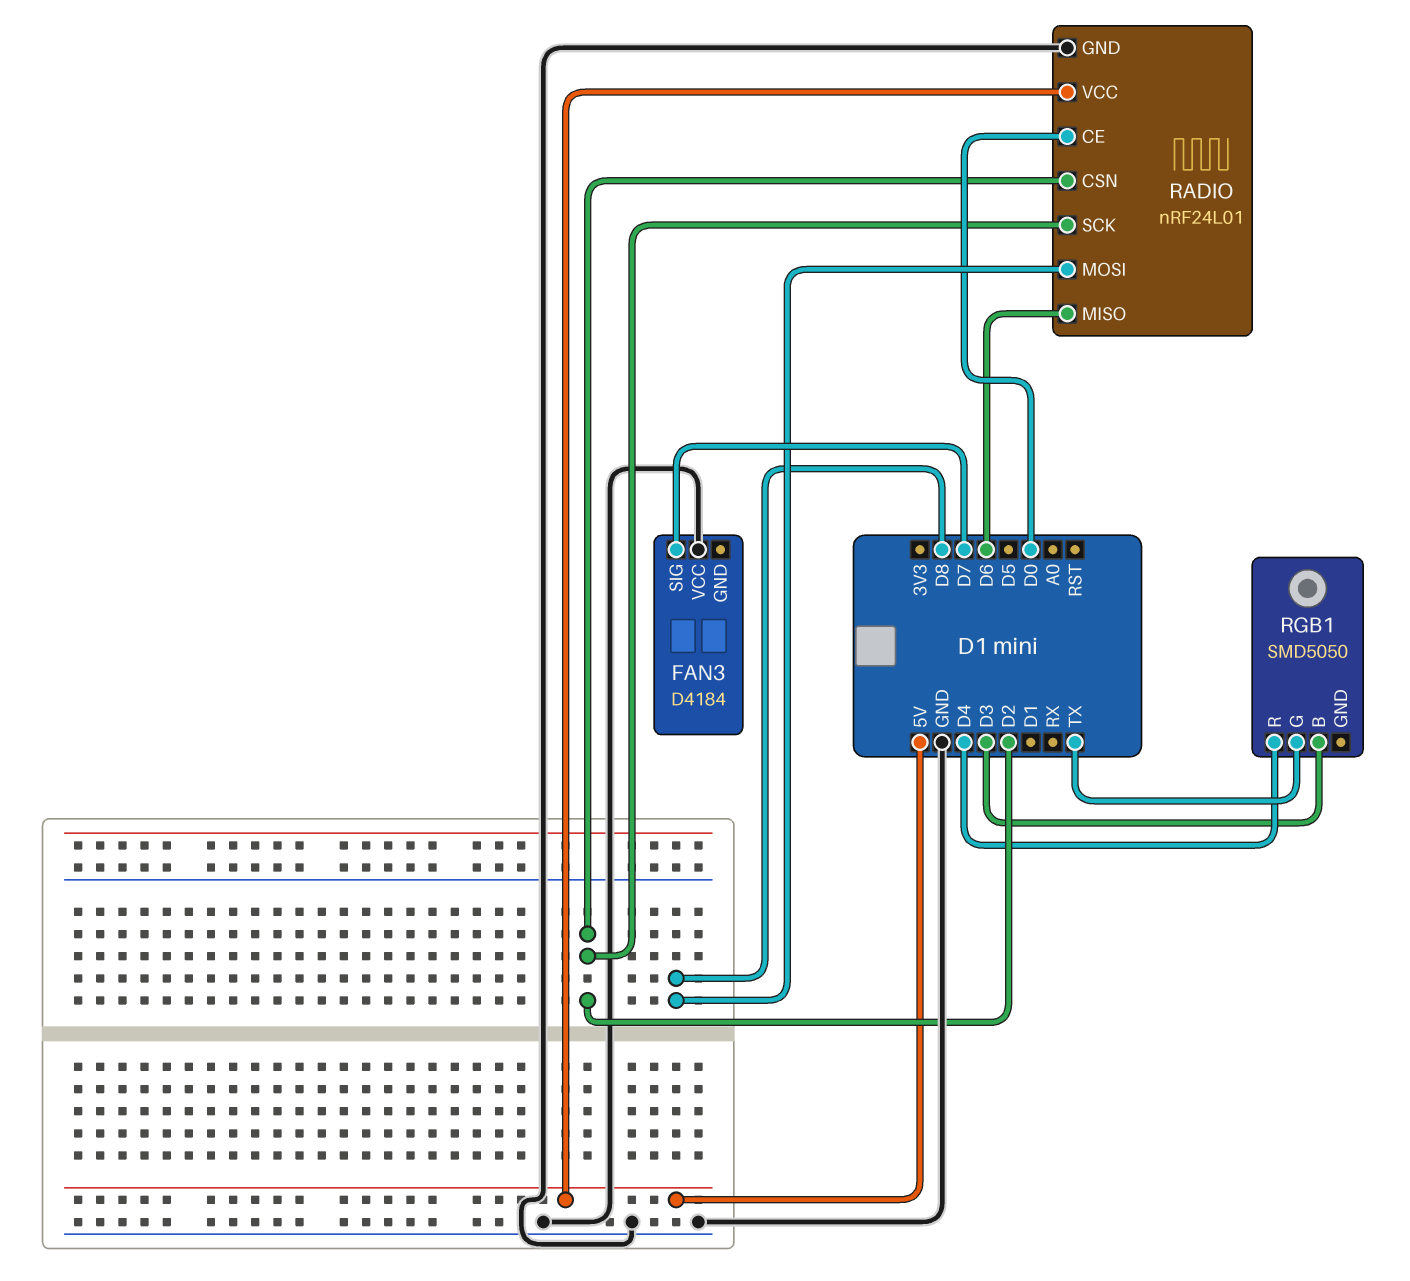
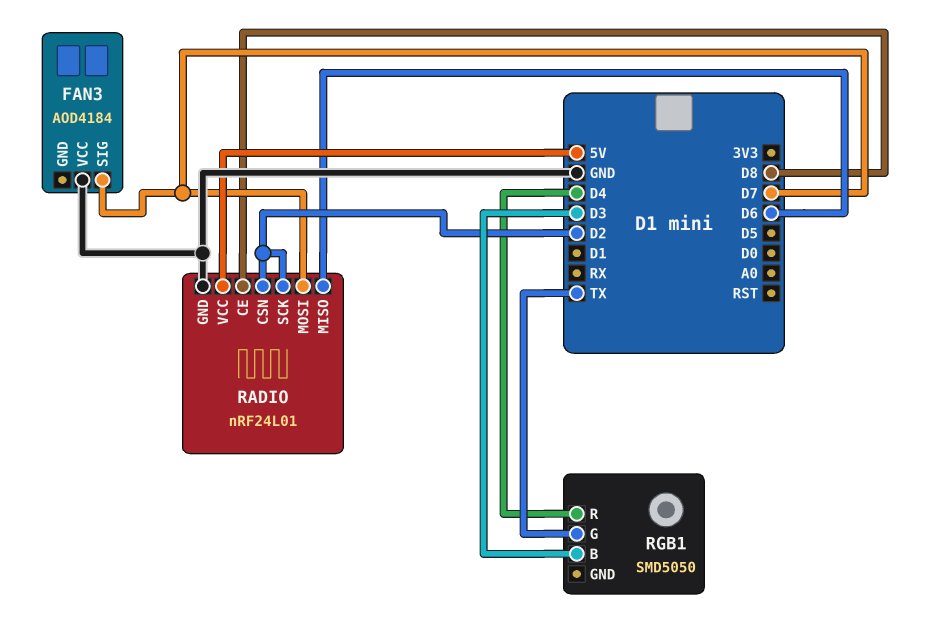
FAN3: D4184 -> AOD4184
RADIO pin CE: D0 -> D8
RADIO pin MOSI: D8 -> D7

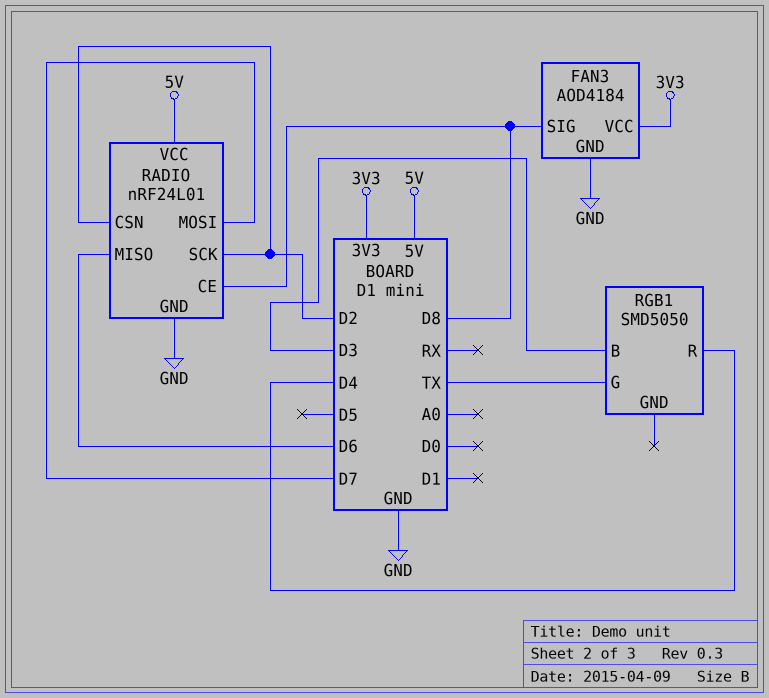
FAN3 pin GND: none -> GND
FAN3 pin SIG: D7 -> D8
FAN3 pin VCC: GND -> 3V3

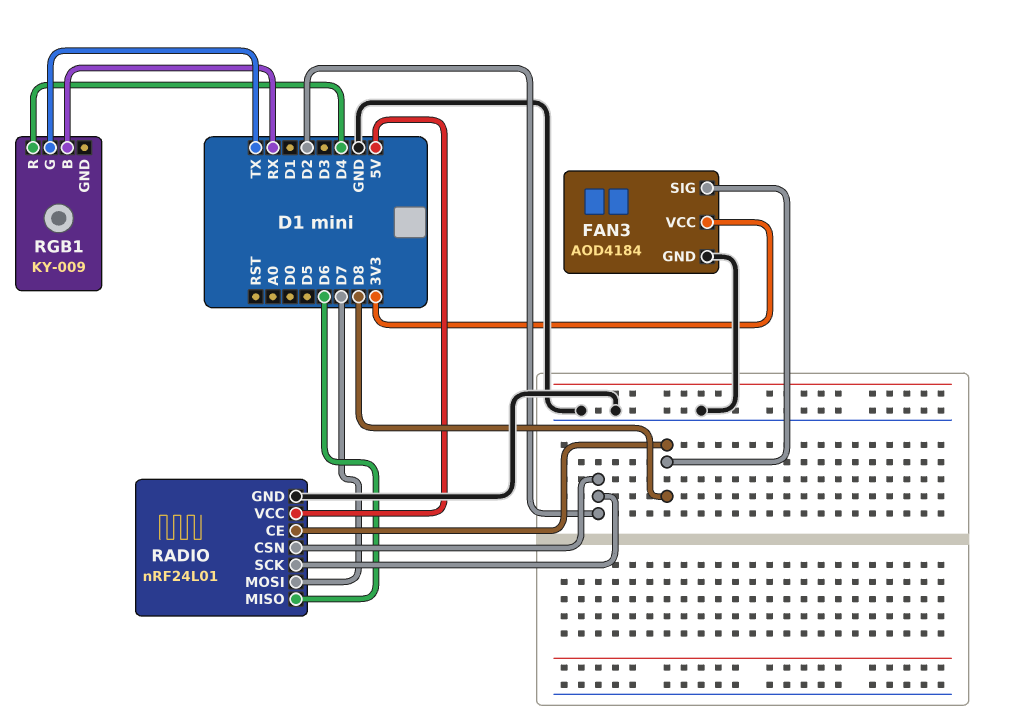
RGB1: SMD5050 -> KY-009
RGB1 pin B: D3 -> RX

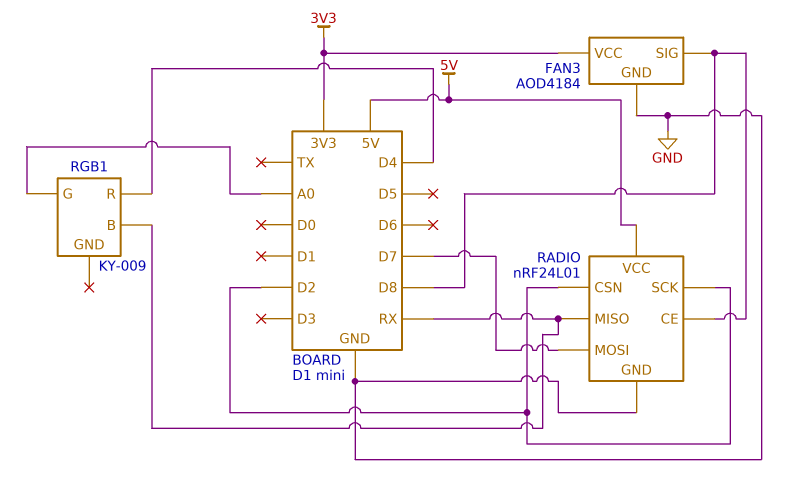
RADIO pin MISO: D6 -> RX
RGB1 pin G: TX -> A0

